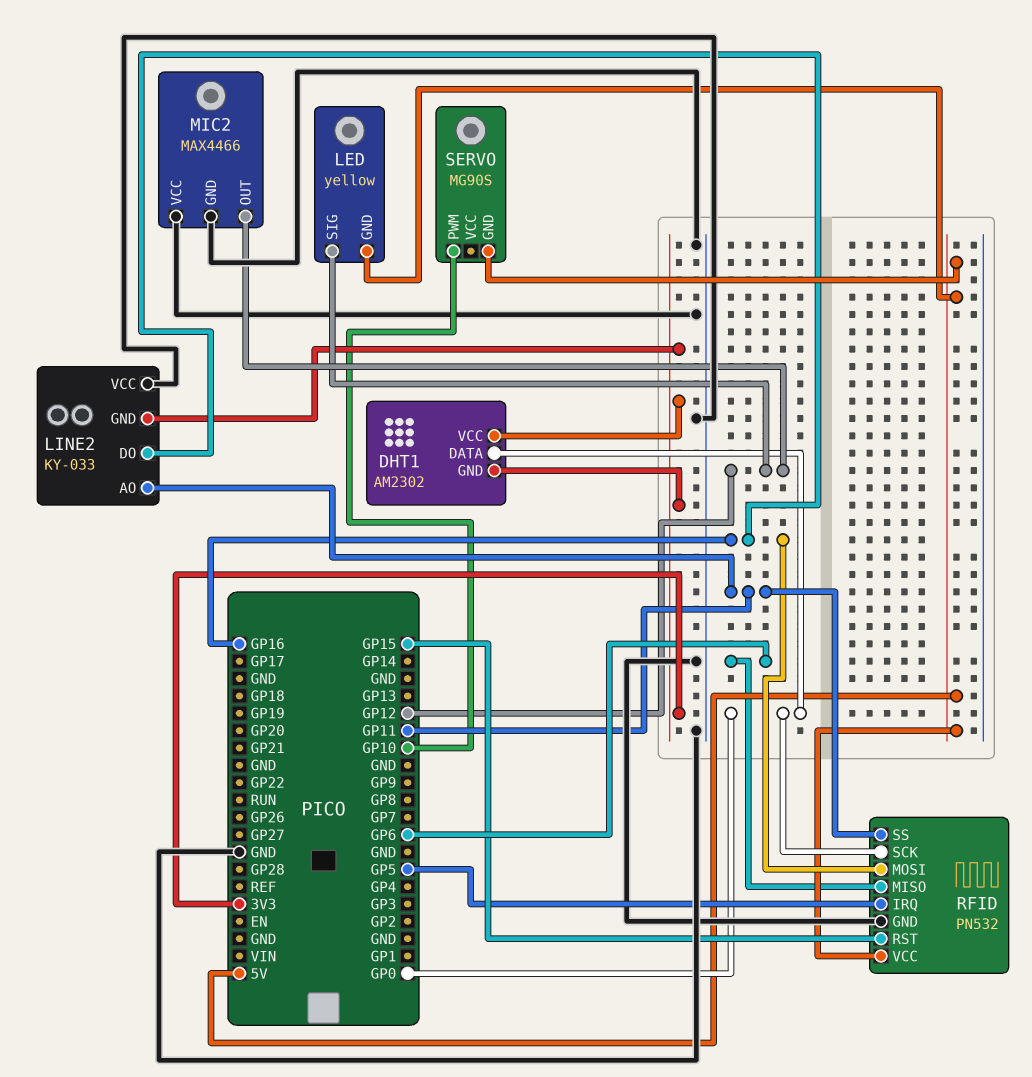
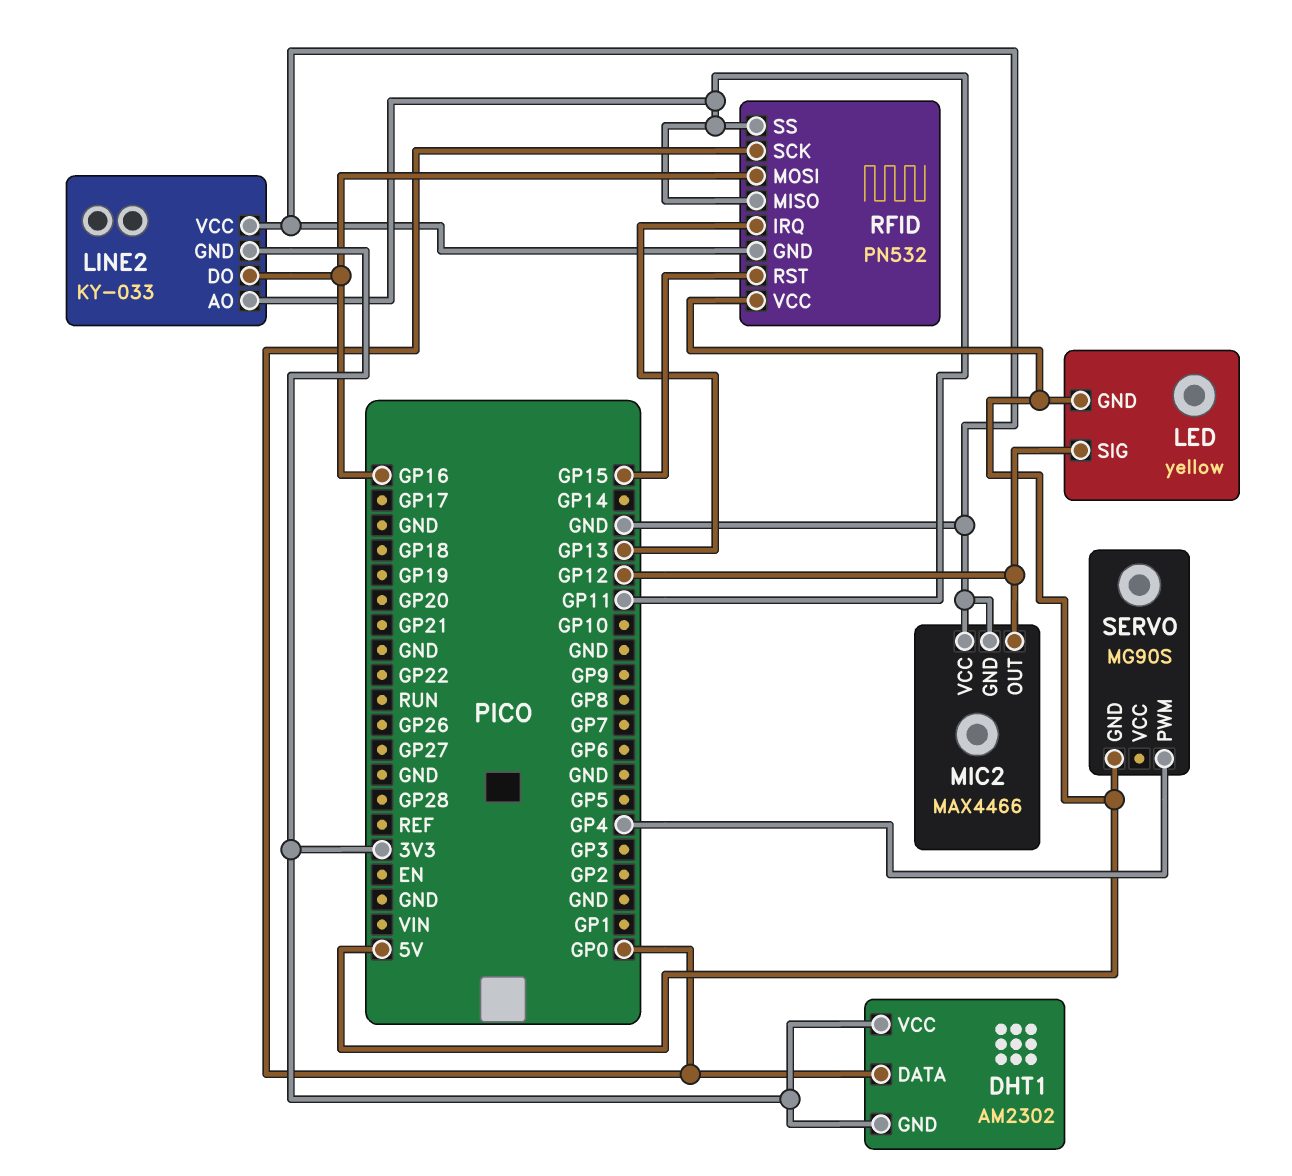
RFID pin IRQ: GP5 -> GP13
RFID pin MISO: GP6 -> GP11
SERVO pin PWM: GP10 -> GP4

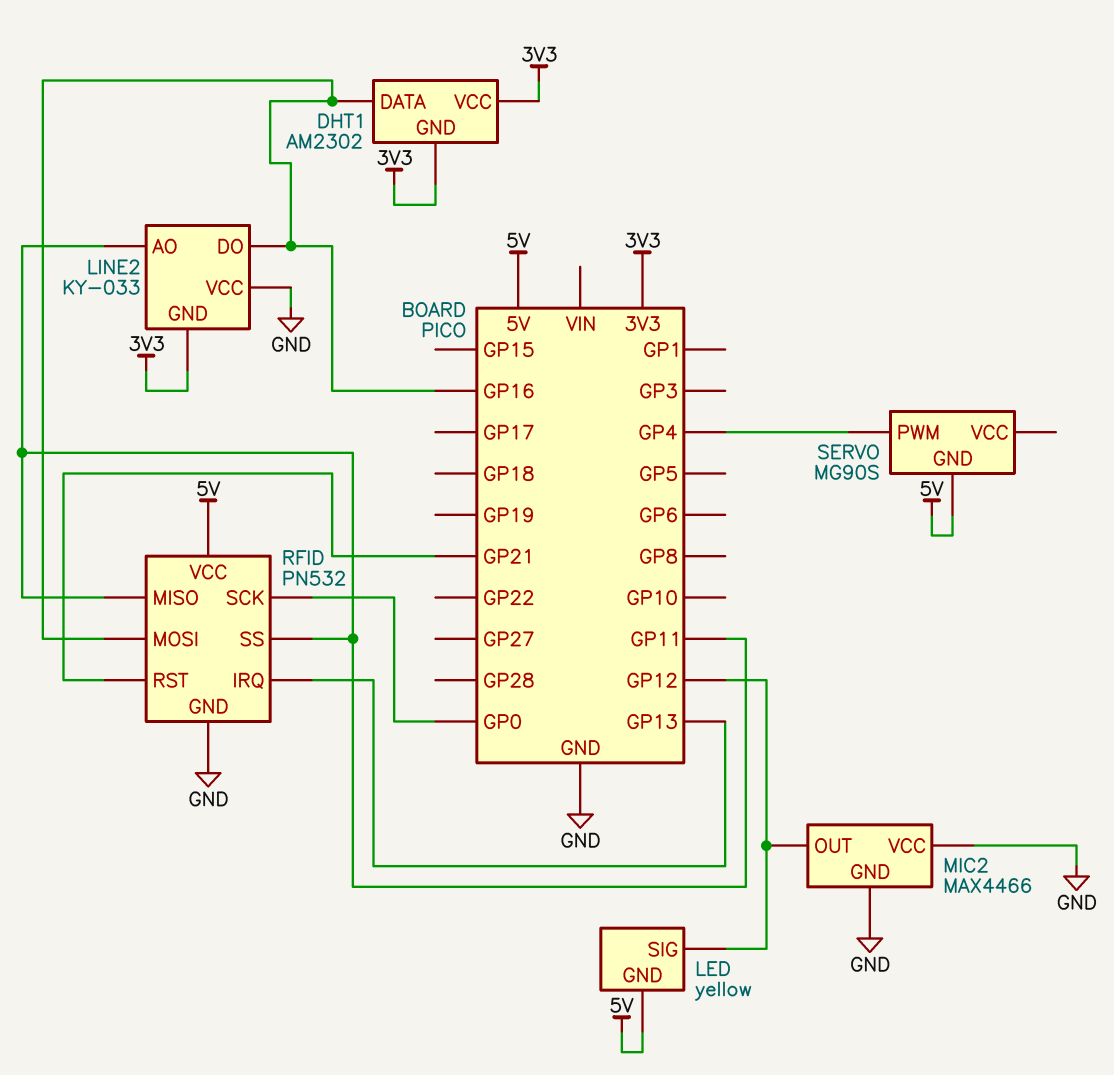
DHT1 pin DATA: GP0 -> GP16
RFID pin RST: GP15 -> GP21

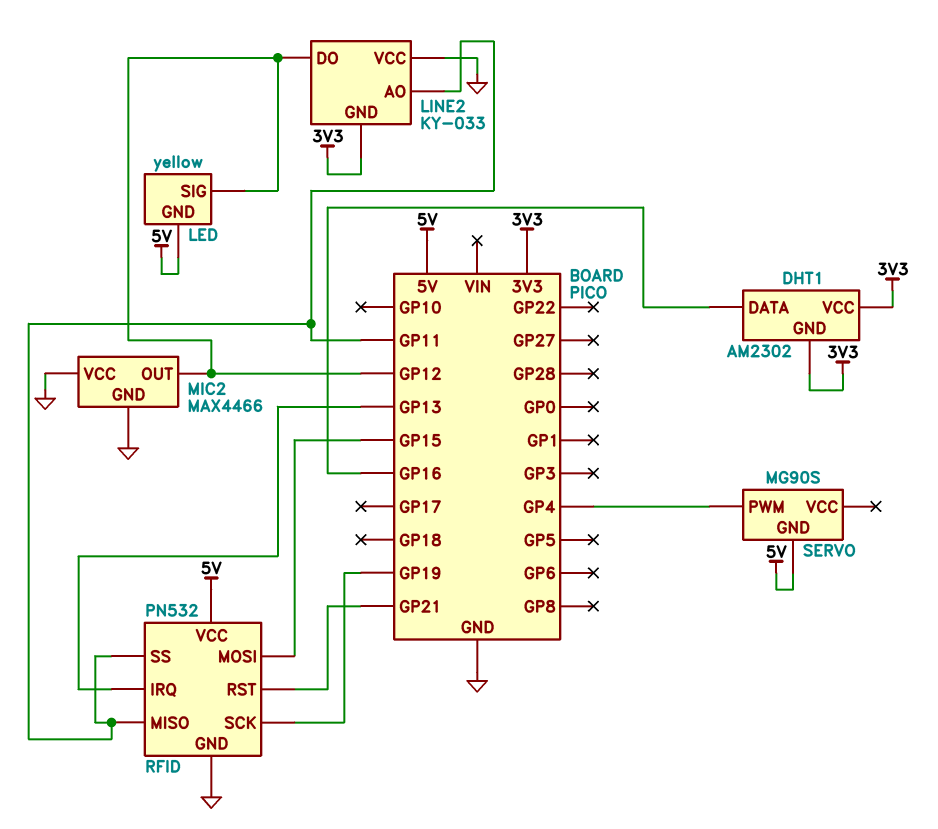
LINE2 pin DO: GP16 -> GP12
RFID pin MOSI: GP16 -> GP15
RFID pin SCK: GP0 -> GP19

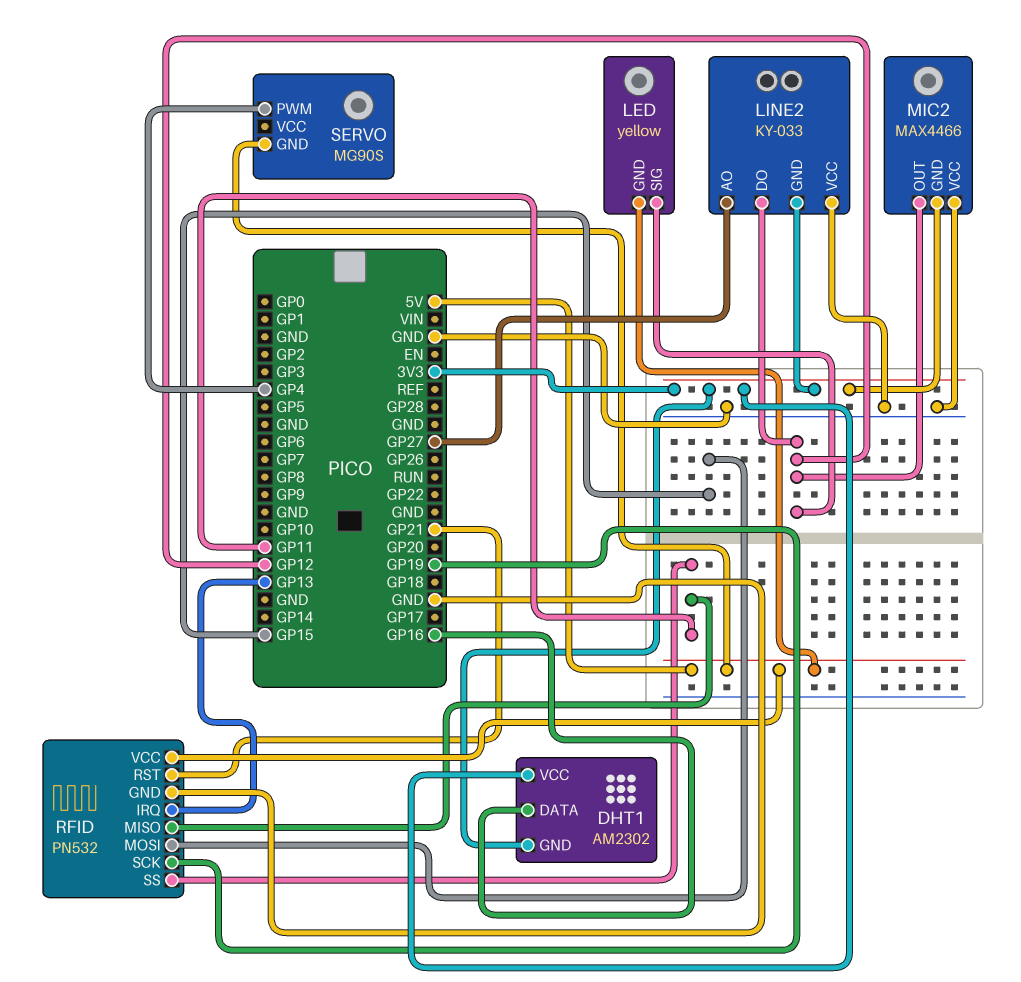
LINE2 pin AO: GP11 -> GP27
MIC2 pin GND: GND -> 3V3

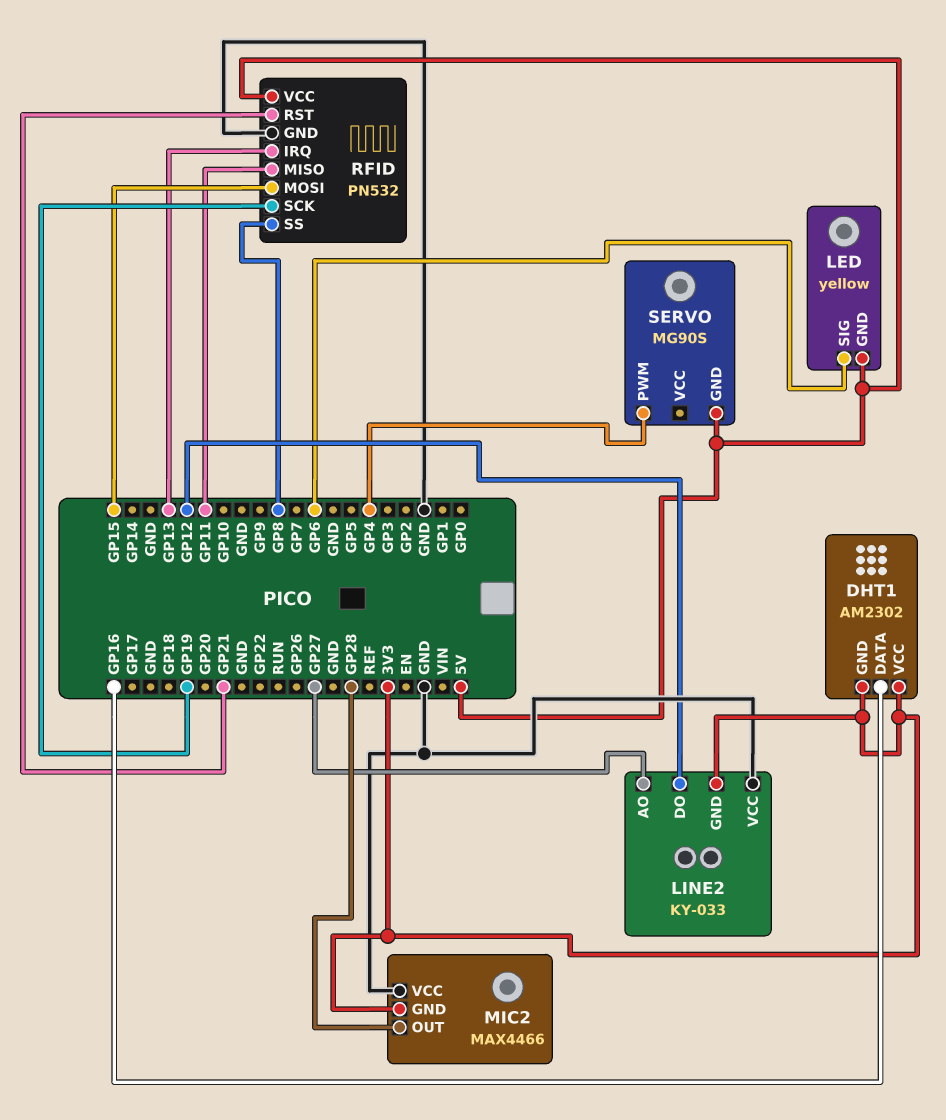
LED pin SIG: GP12 -> GP6
MIC2 pin OUT: GP12 -> GP28
RFID pin SS: GP11 -> GP8

